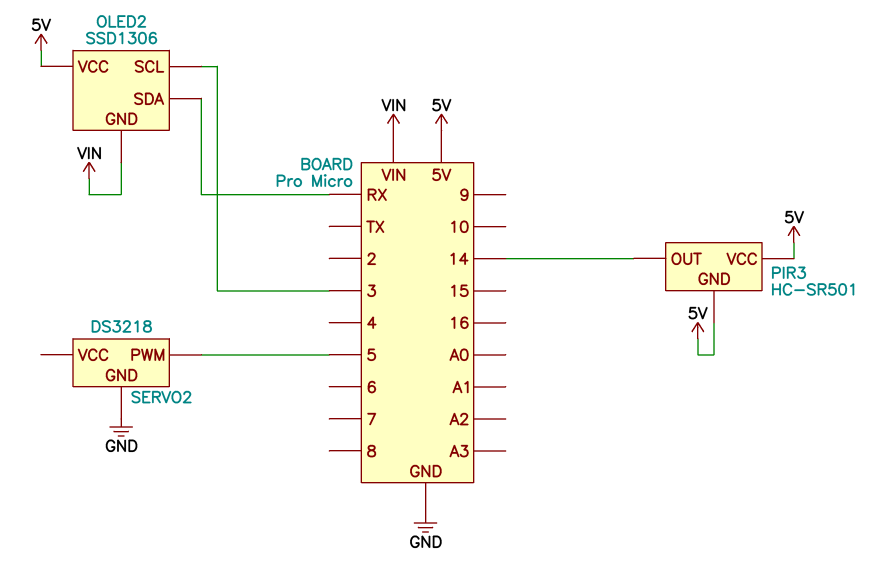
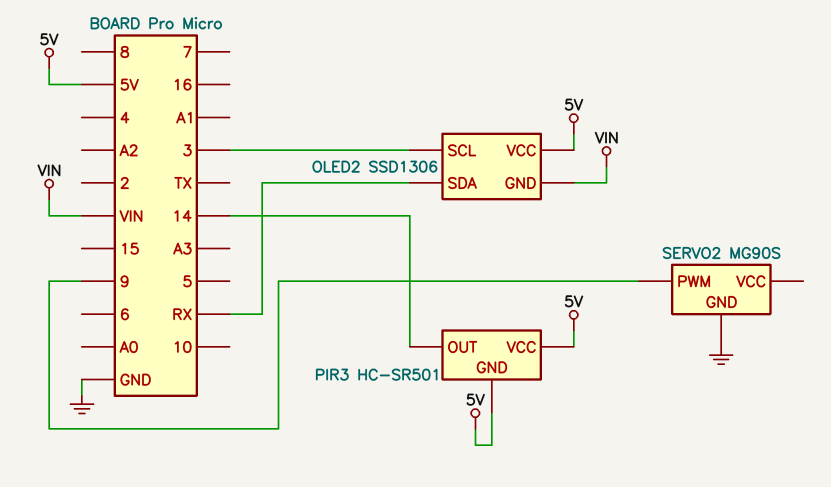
SERVO2: DS3218 -> MG90S
SERVO2 pin PWM: 5 -> 9

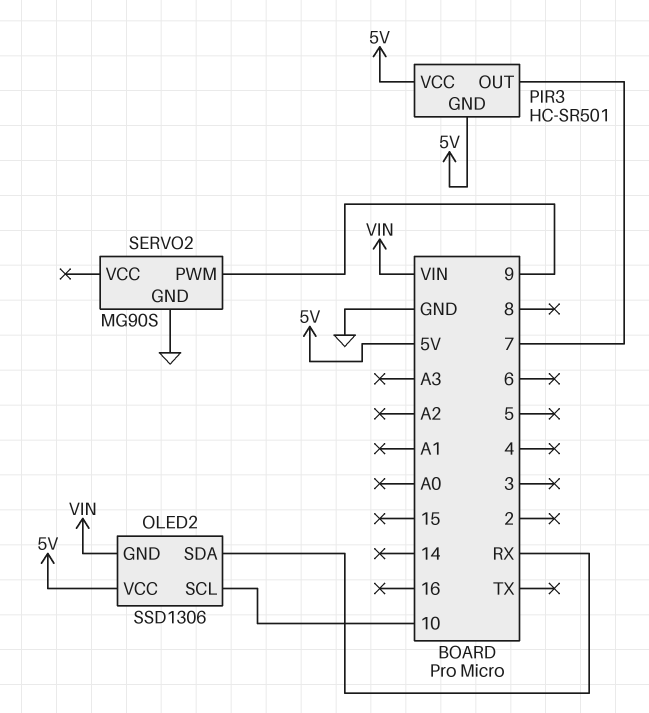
OLED2 pin SCL: 3 -> 10
PIR3 pin OUT: 14 -> 7

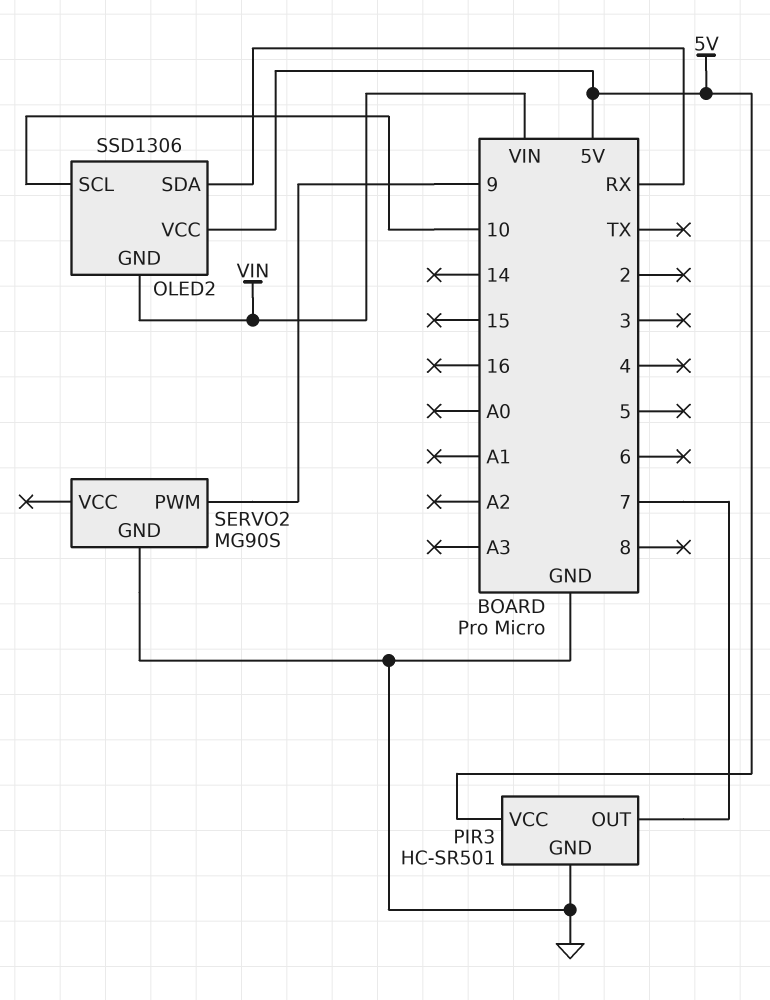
PIR3 pin GND: 5V -> GND

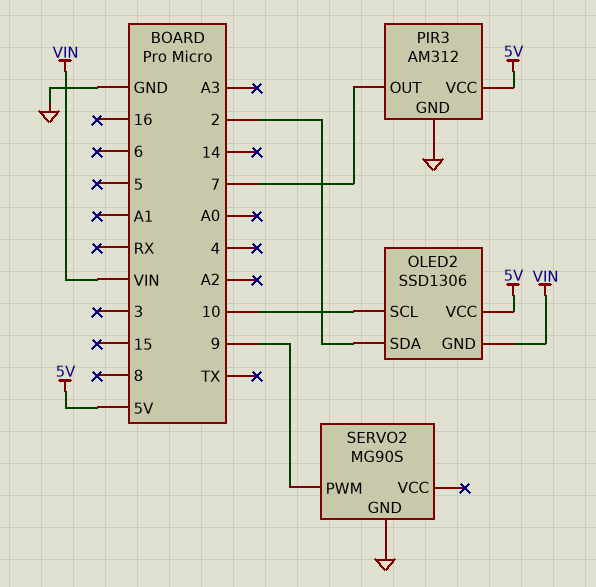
OLED2 pin SDA: RX -> 2
PIR3: HC-SR501 -> AM312

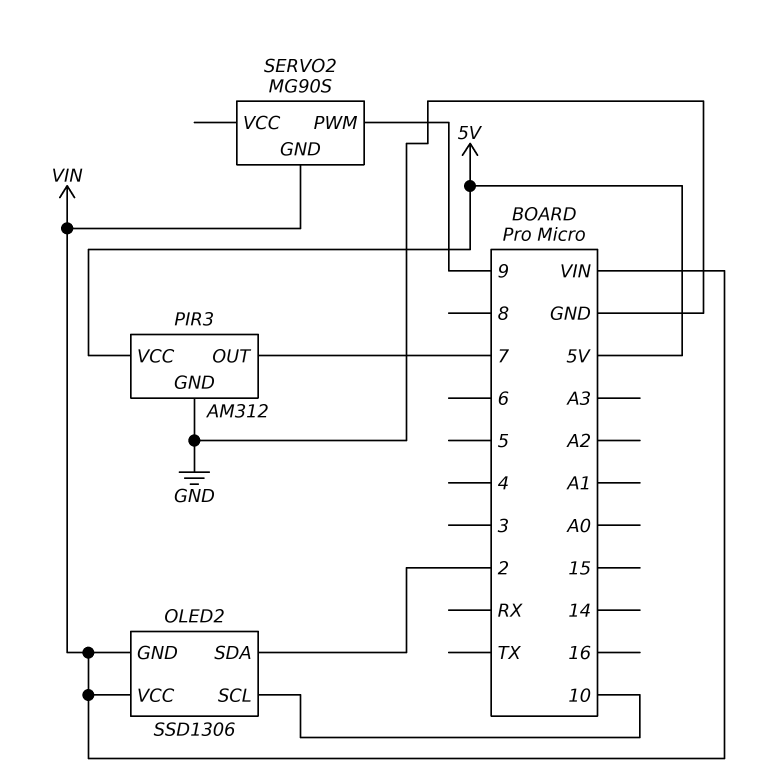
OLED2 pin VCC: 5V -> VIN
SERVO2 pin GND: GND -> VIN

